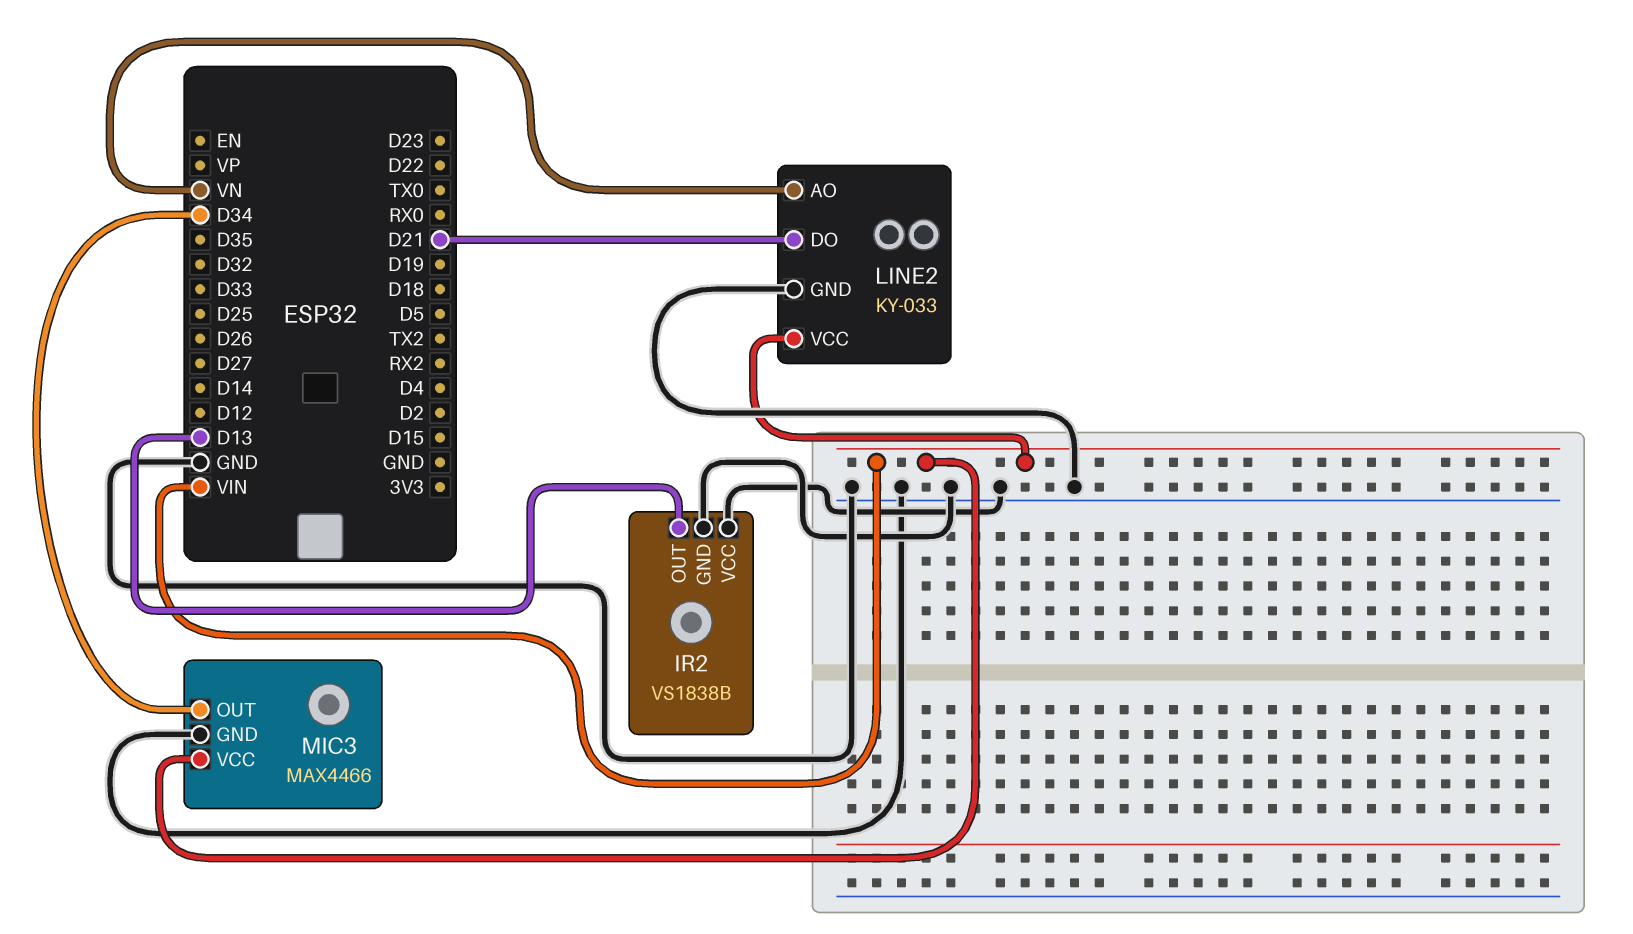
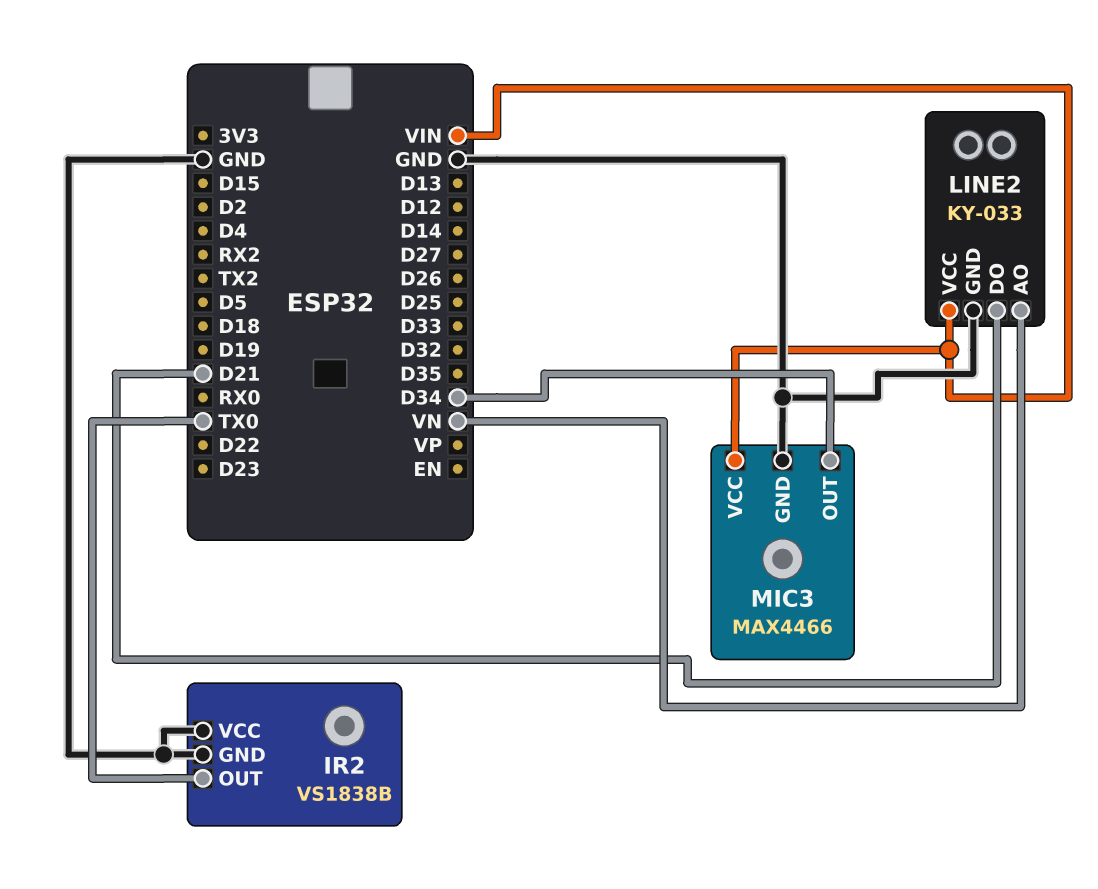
IR2 pin OUT: D13 -> TX0

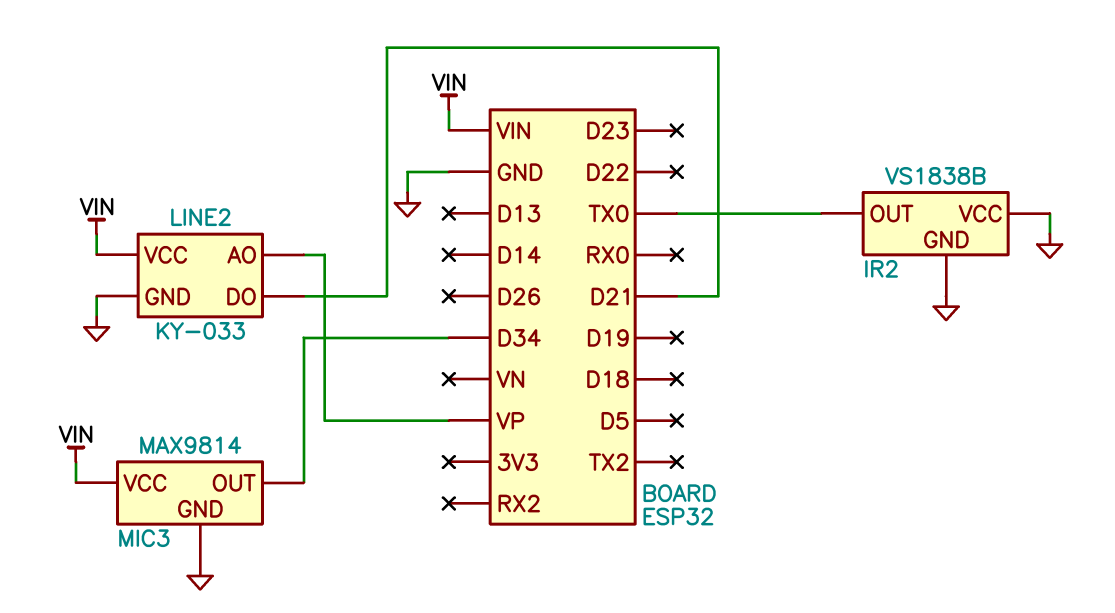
LINE2 pin AO: VN -> VP
MIC3: MAX4466 -> MAX9814

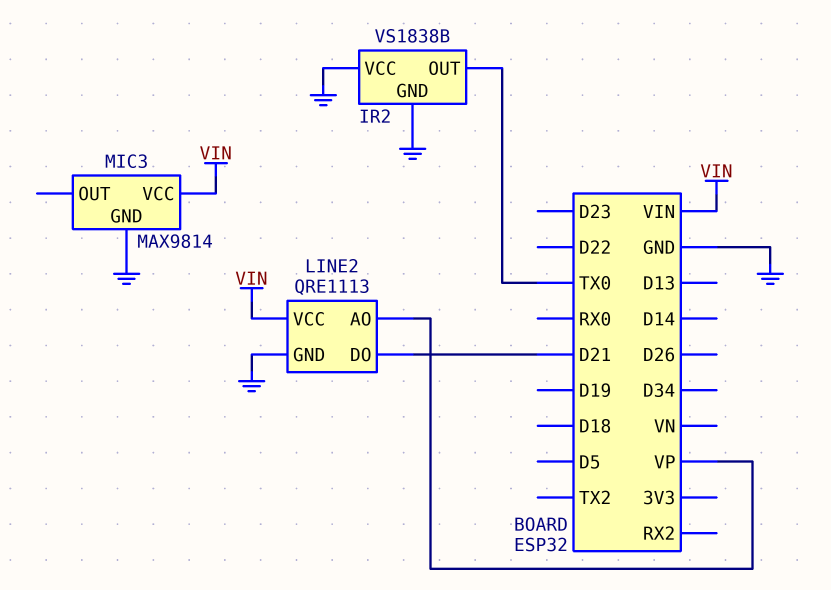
LINE2: KY-033 -> QRE1113
MIC3 pin OUT: D34 -> none

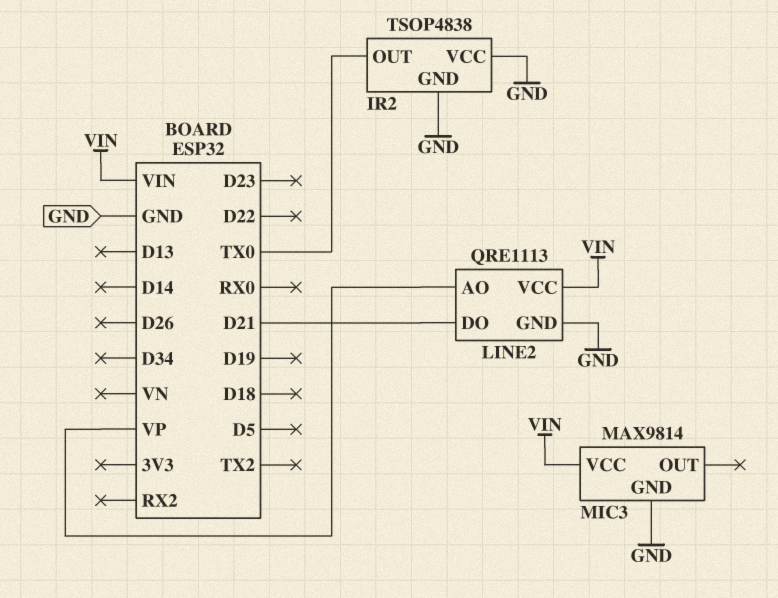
IR2: VS1838B -> TSOP4838

